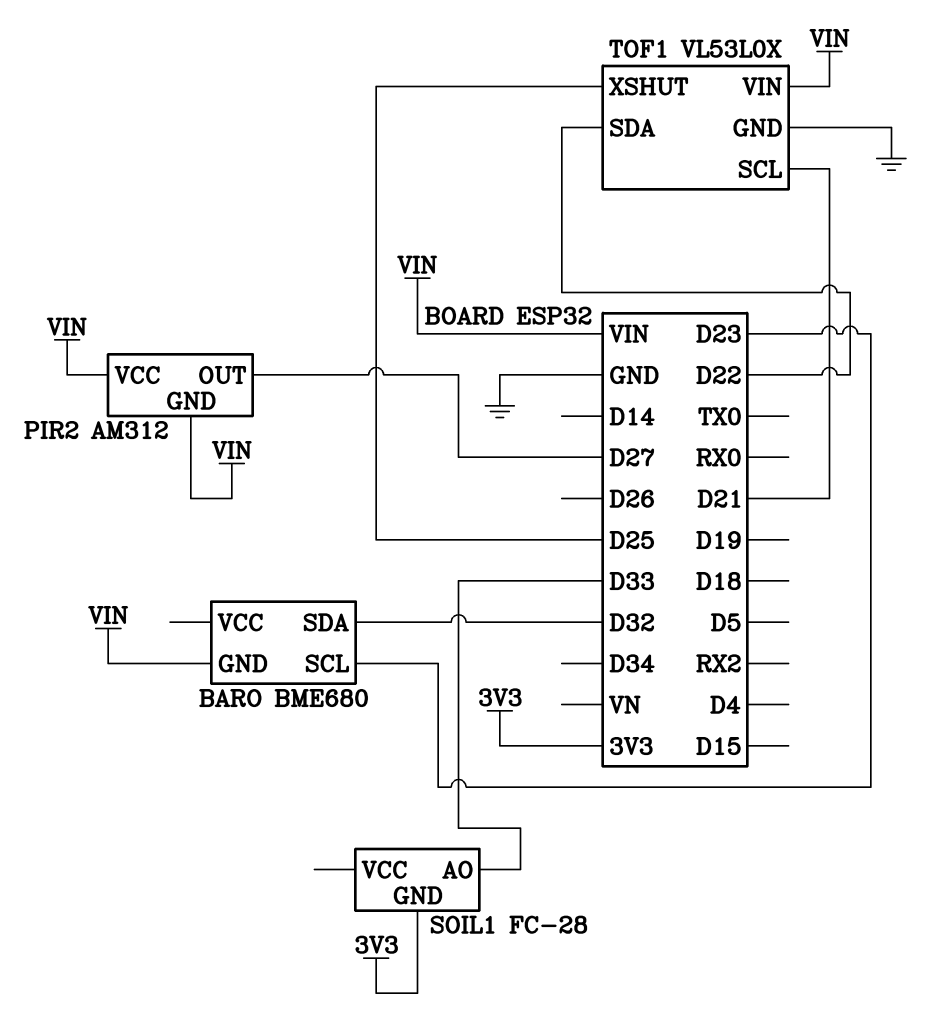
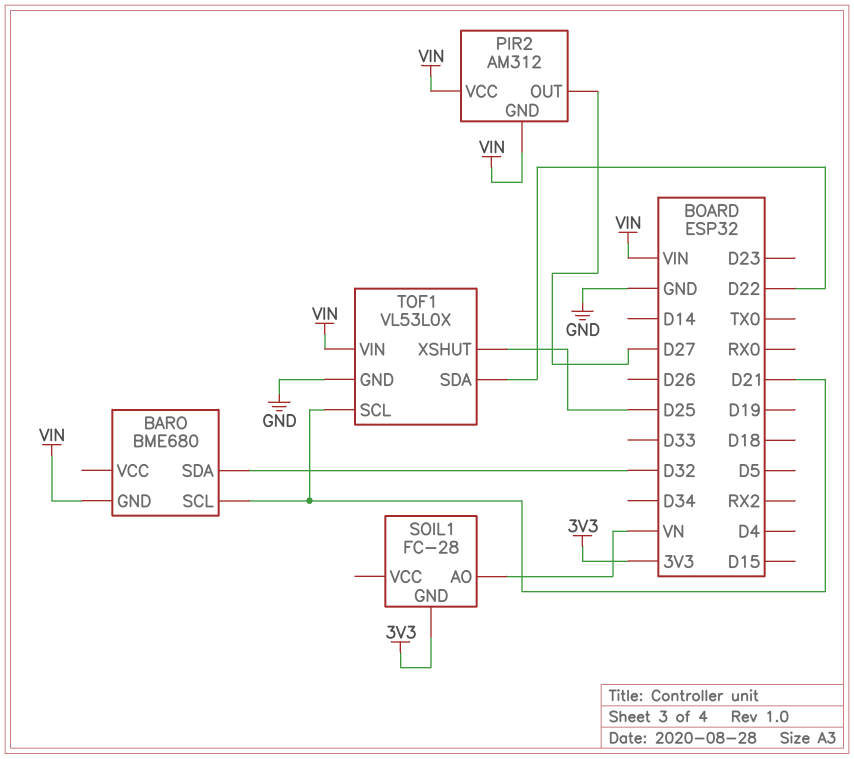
BARO pin SCL: D23 -> D21
SOIL1 pin AO: D33 -> VN

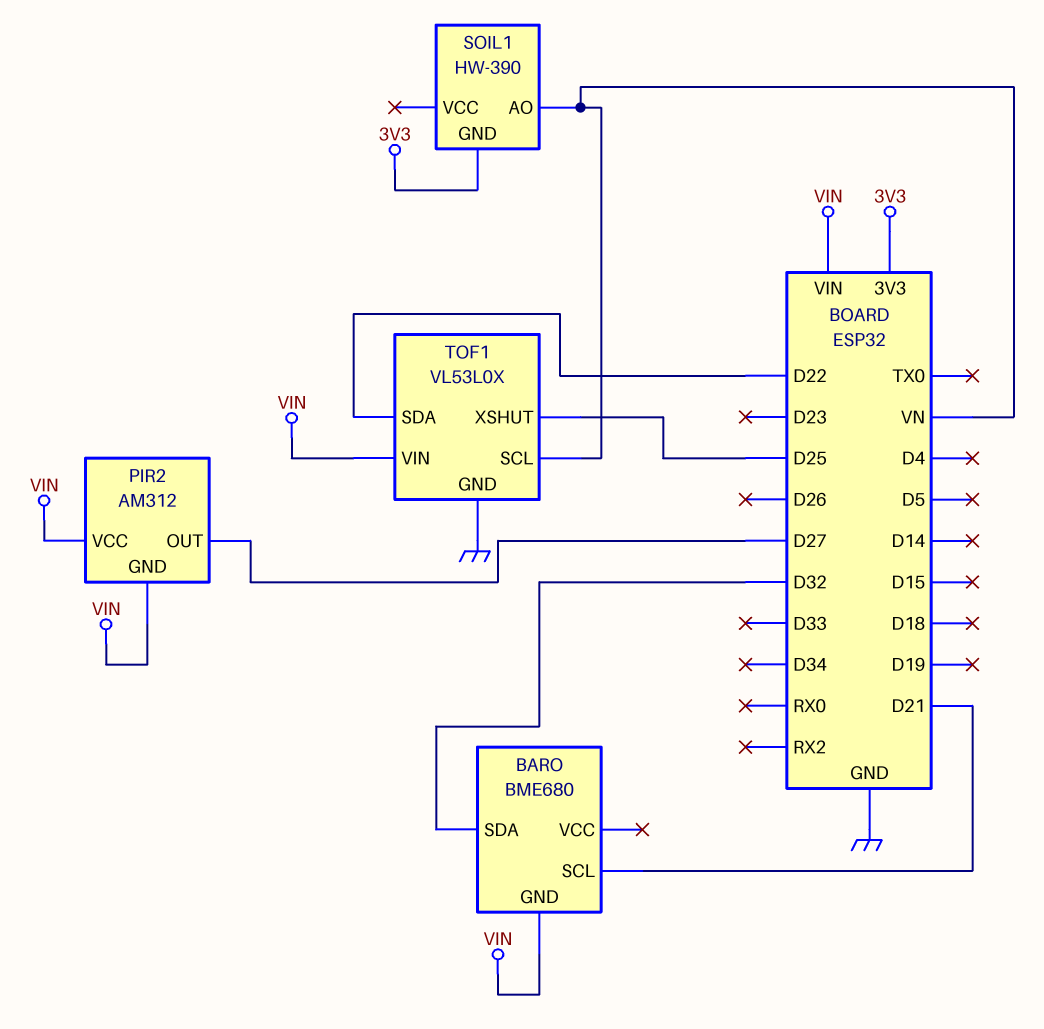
SOIL1: FC-28 -> HW-390
TOF1 pin SCL: D21 -> VN

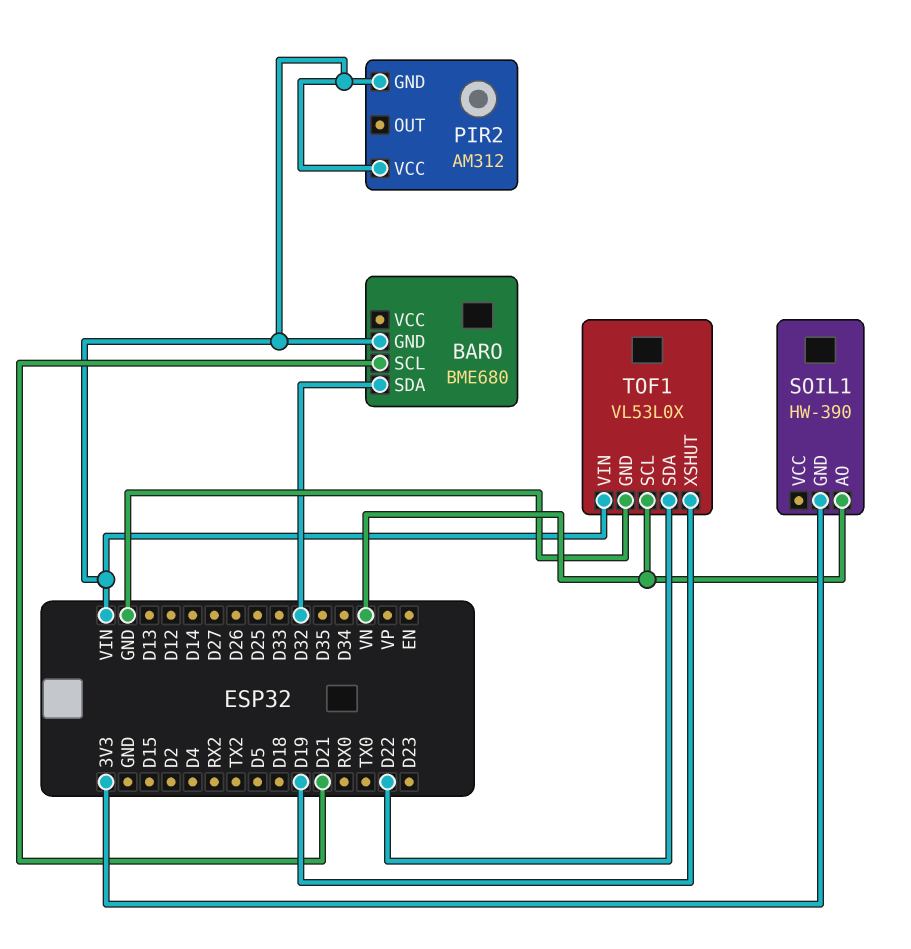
PIR2 pin OUT: D27 -> none
TOF1 pin XSHUT: D25 -> D19

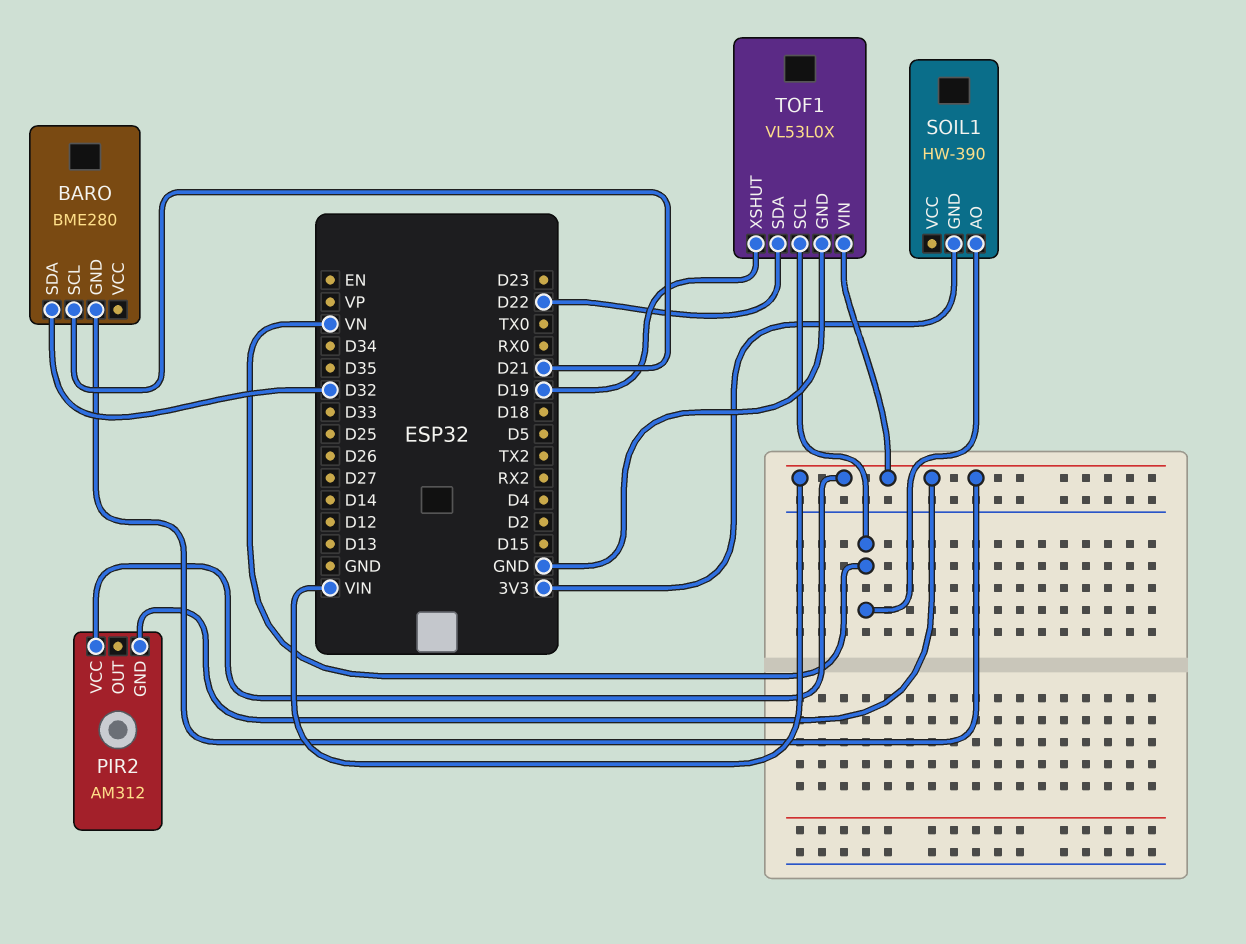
BARO: BME680 -> BME280

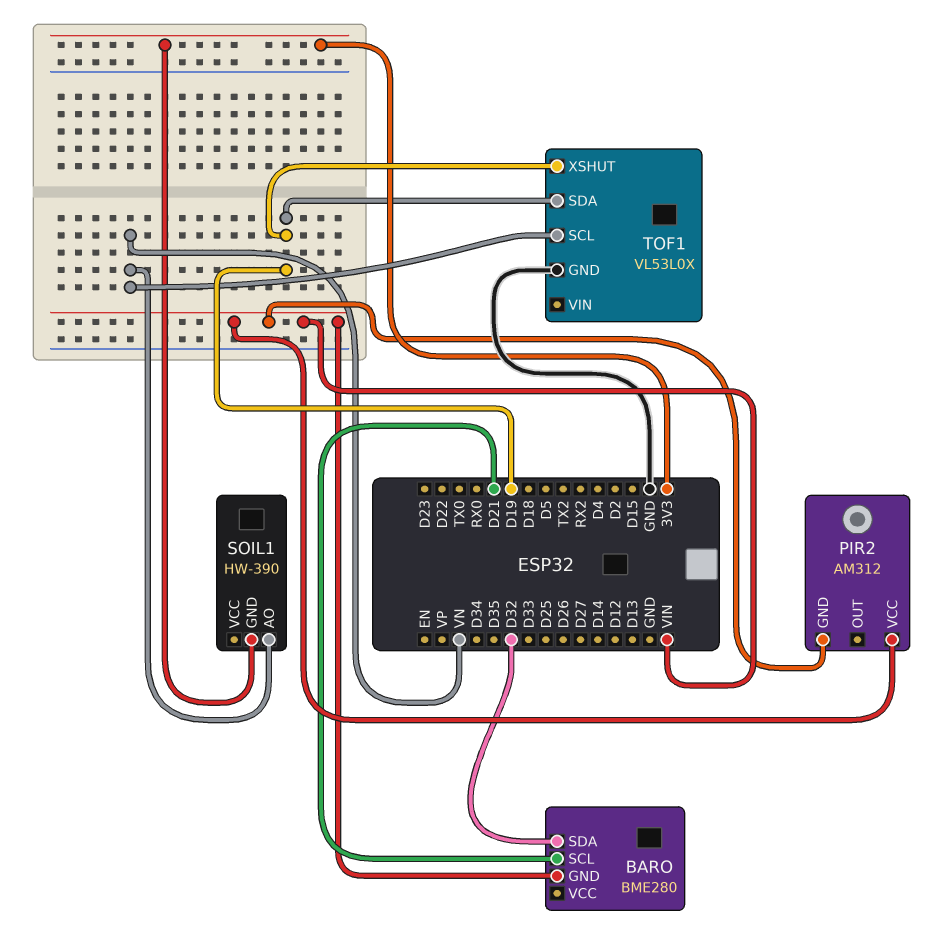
TOF1 pin SDA: D22 -> D19
TOF1 pin VIN: VIN -> none

